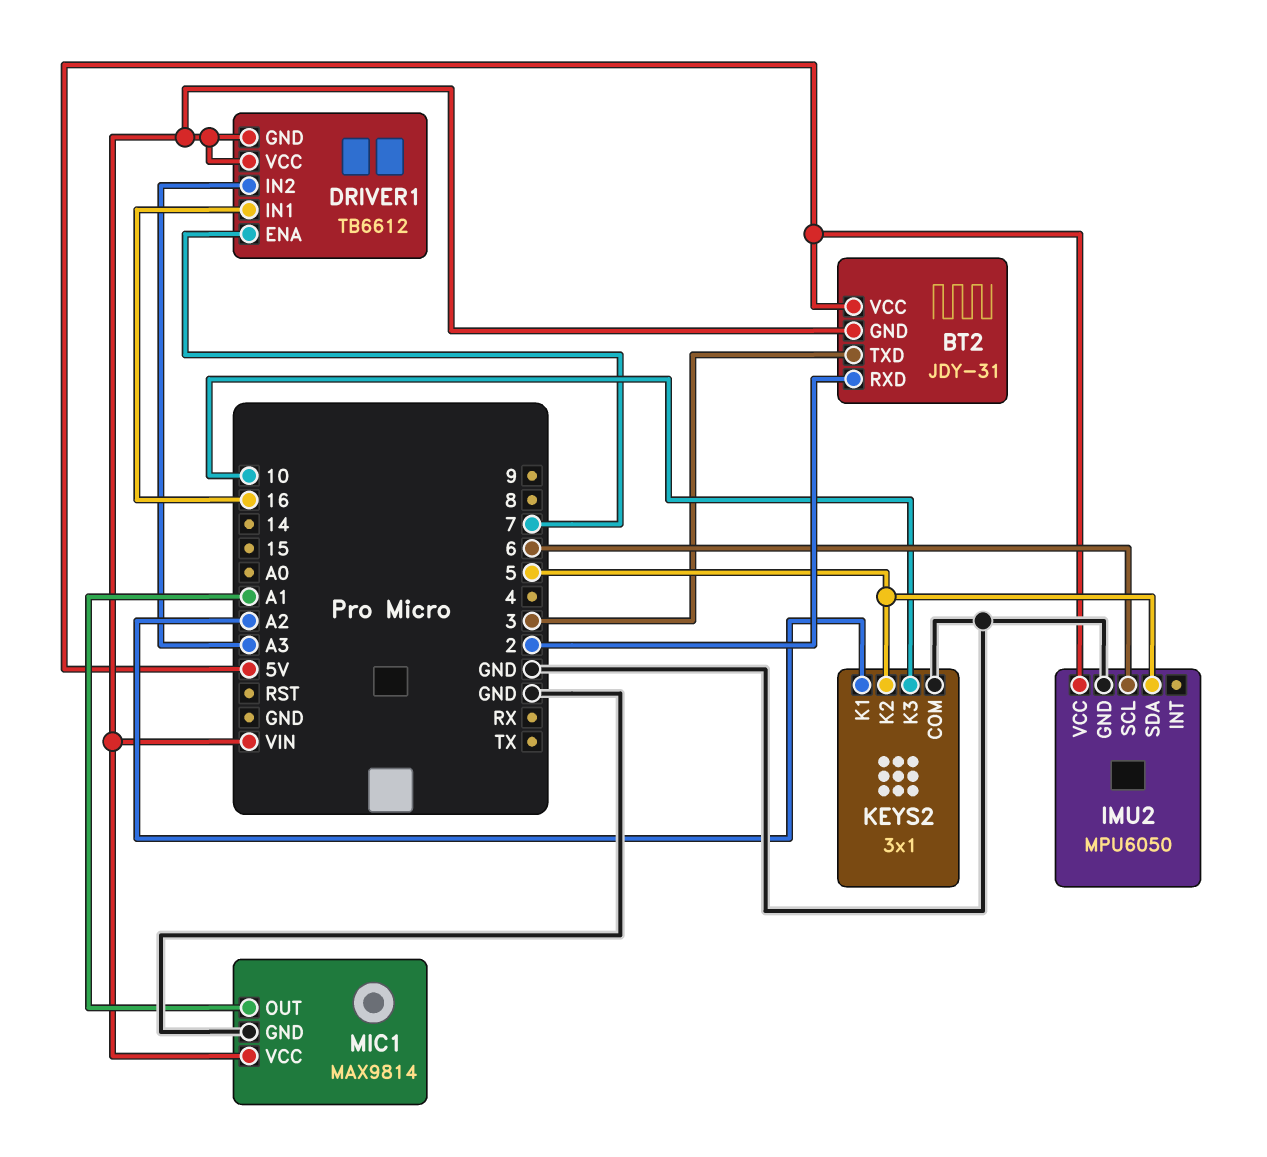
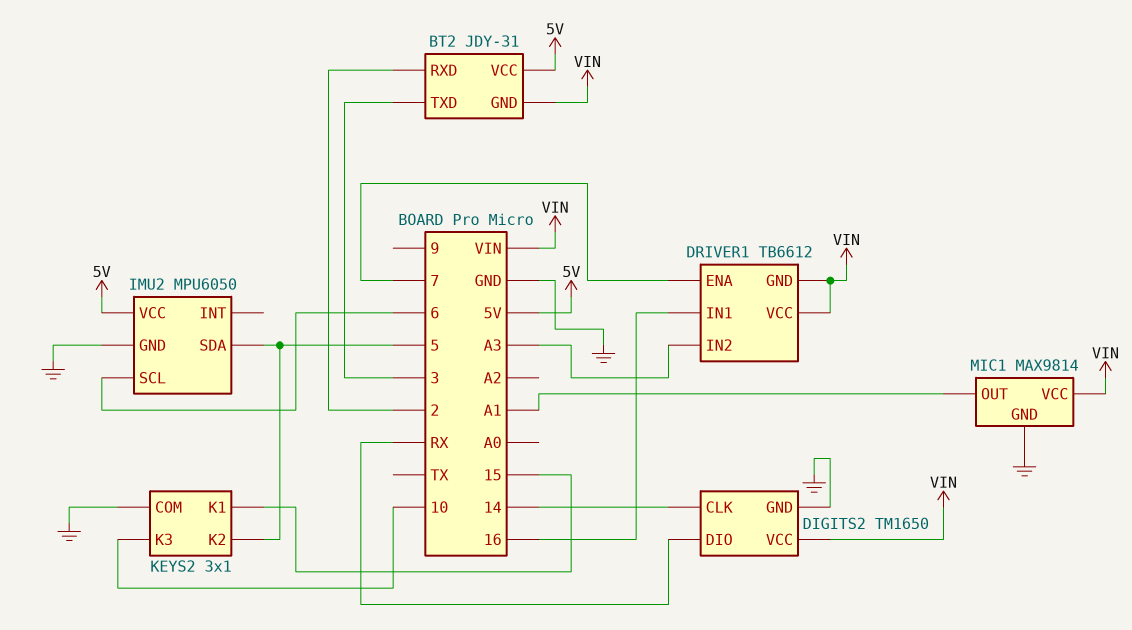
DIGITS2: none -> TM1650
DIGITS2 pin CLK: none -> 14
DIGITS2 pin DIO: none -> RX
DIGITS2 pin GND: none -> GND
DIGITS2 pin VCC: none -> VIN
KEYS2 pin K1: A2 -> 15

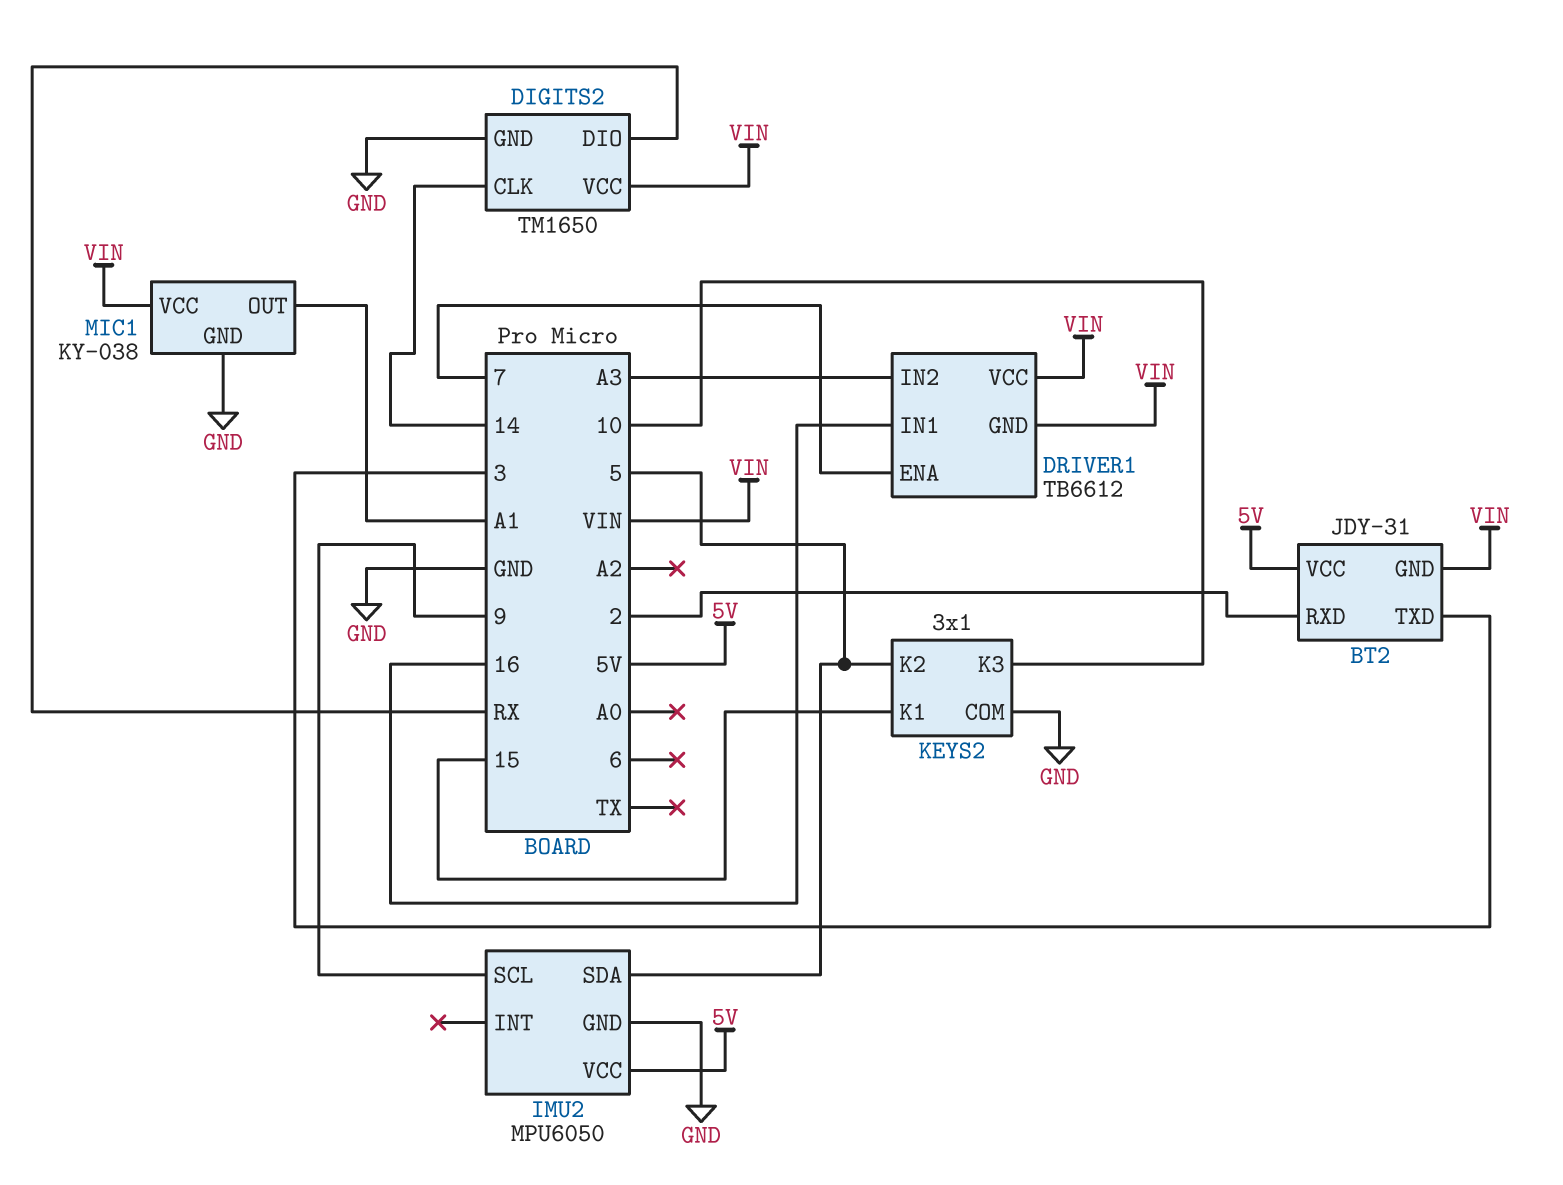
IMU2 pin SCL: 6 -> 9
MIC1: MAX9814 -> KY-038

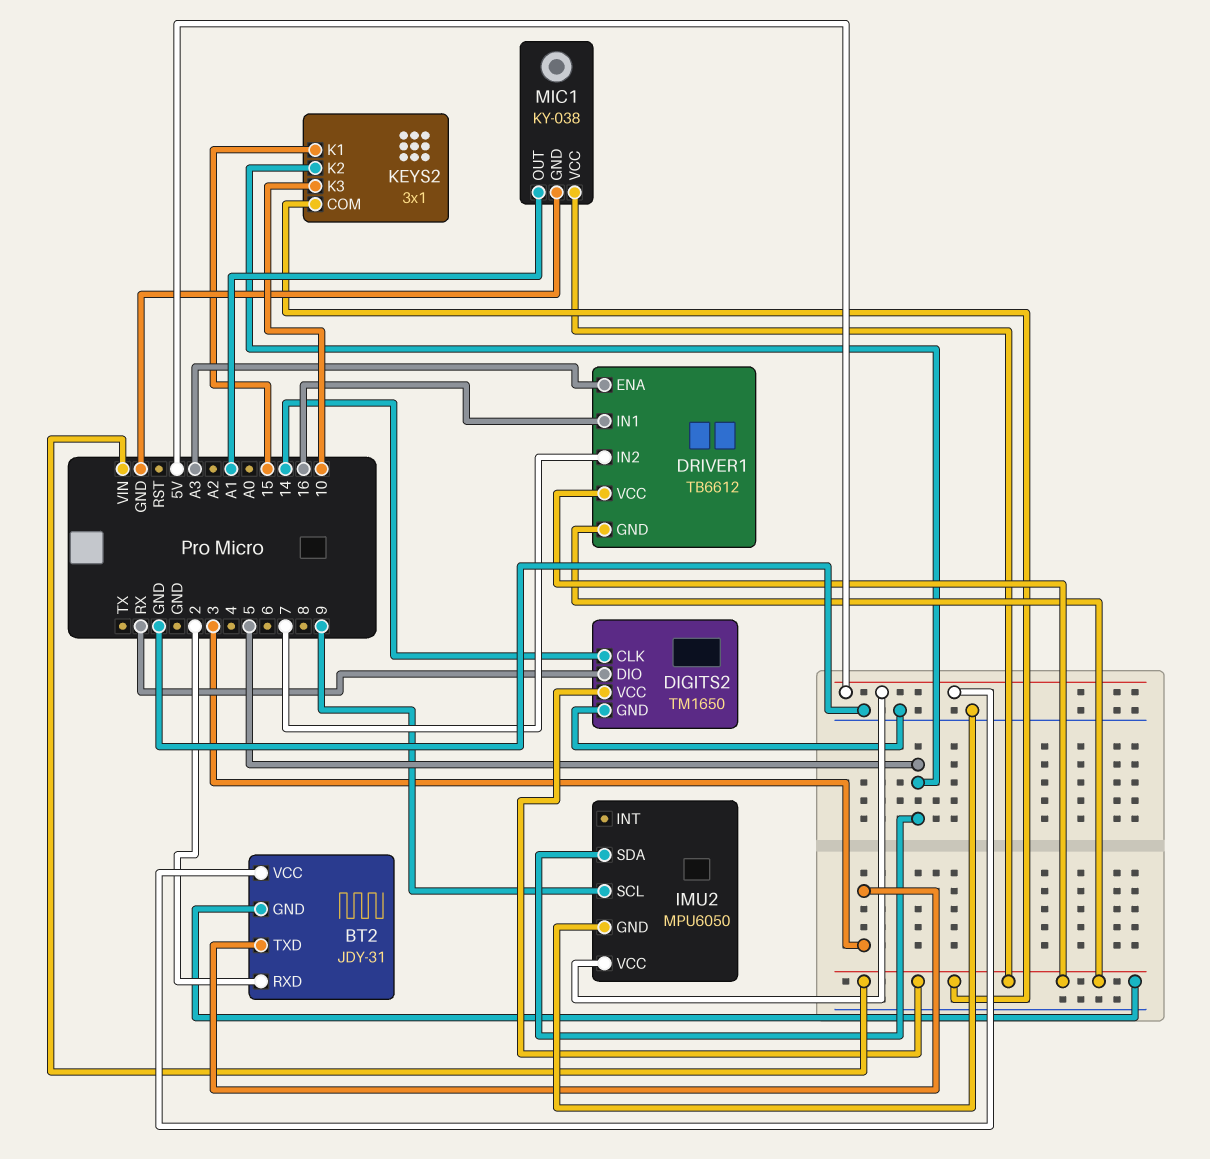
DRIVER1 pin ENA: 7 -> A3
DRIVER1 pin IN2: A3 -> 7
KEYS2 pin COM: GND -> VIN

